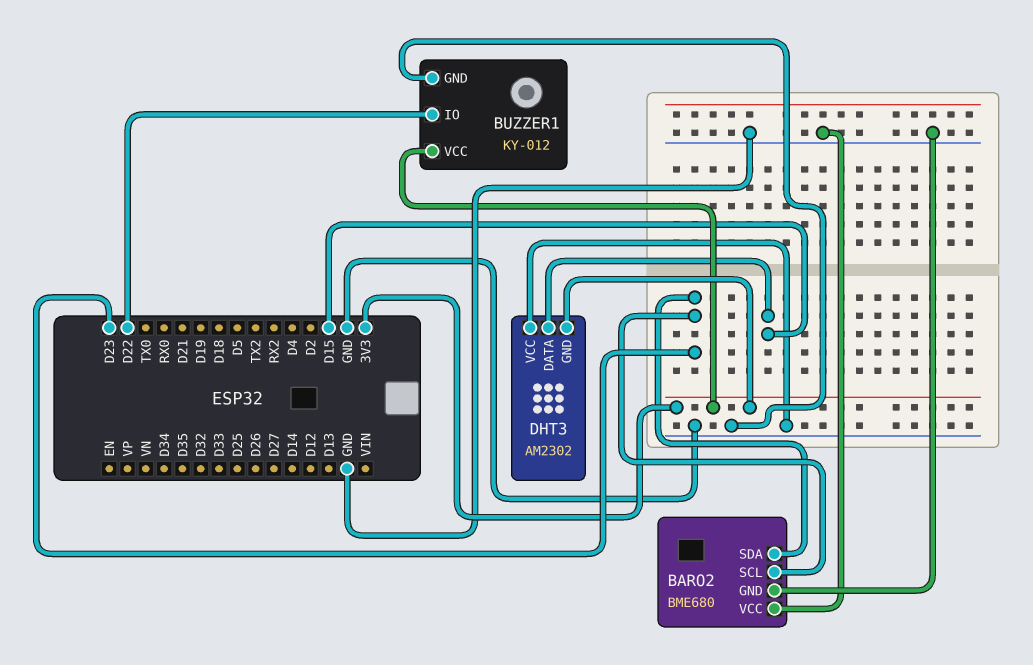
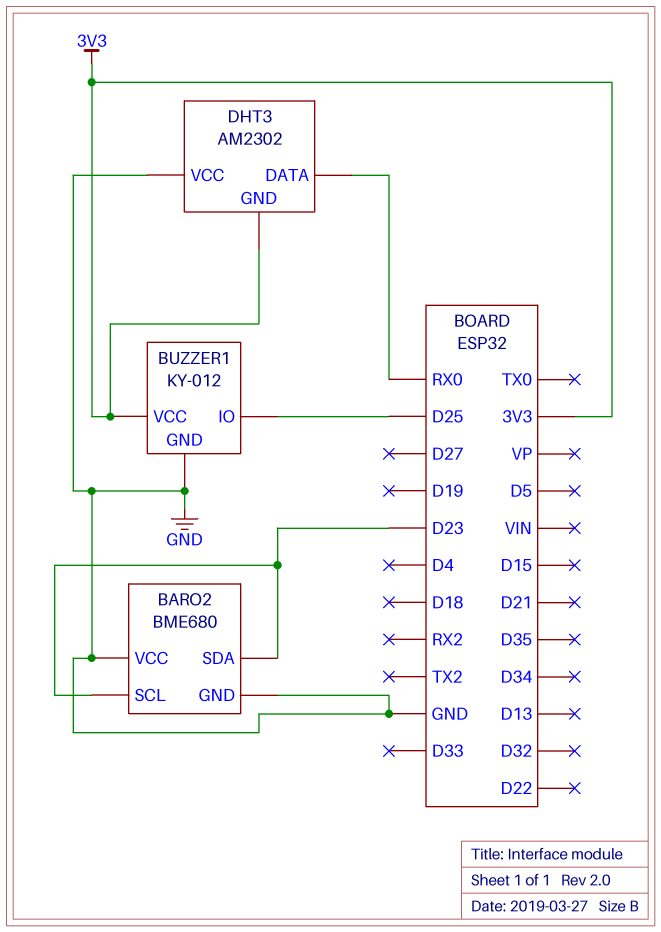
BUZZER1 pin IO: D22 -> D25
DHT3 pin DATA: D15 -> RX0

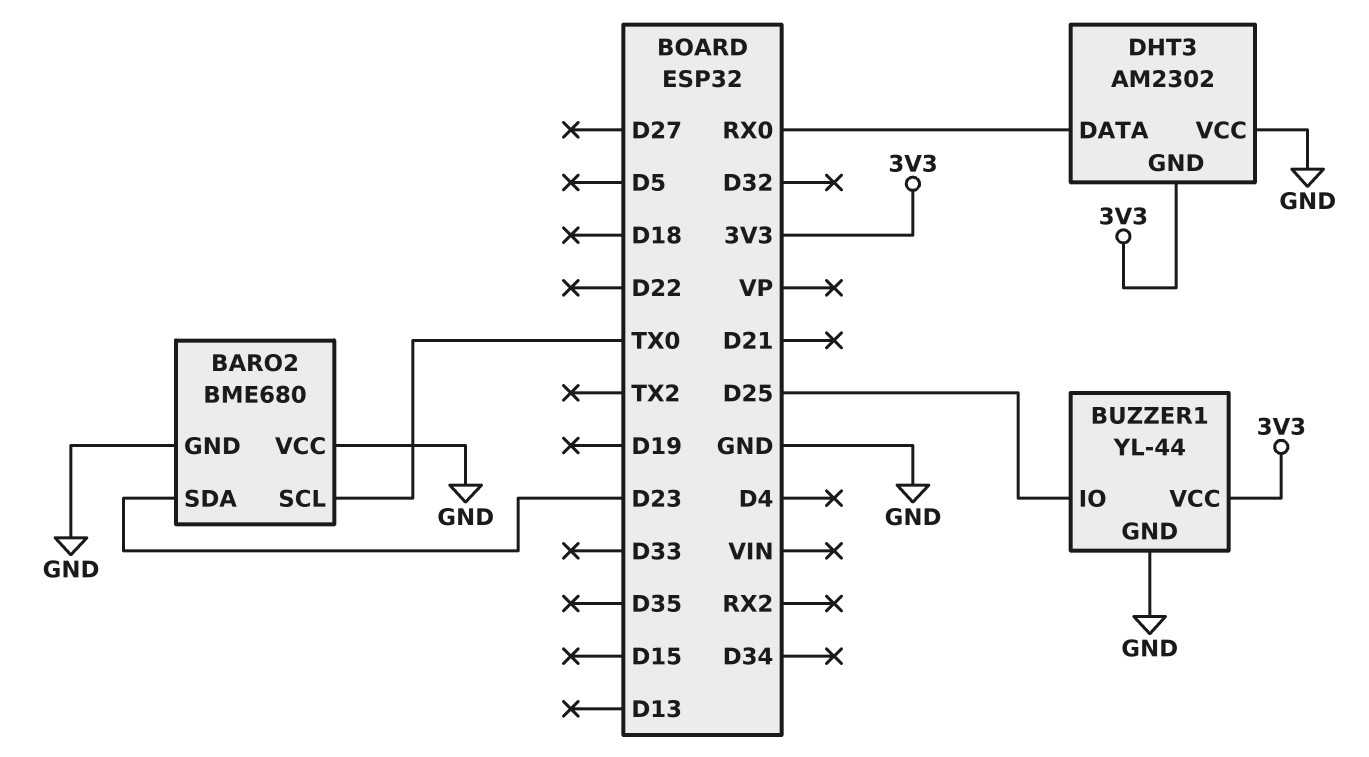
BARO2 pin SCL: D23 -> TX0
BUZZER1: KY-012 -> YL-44

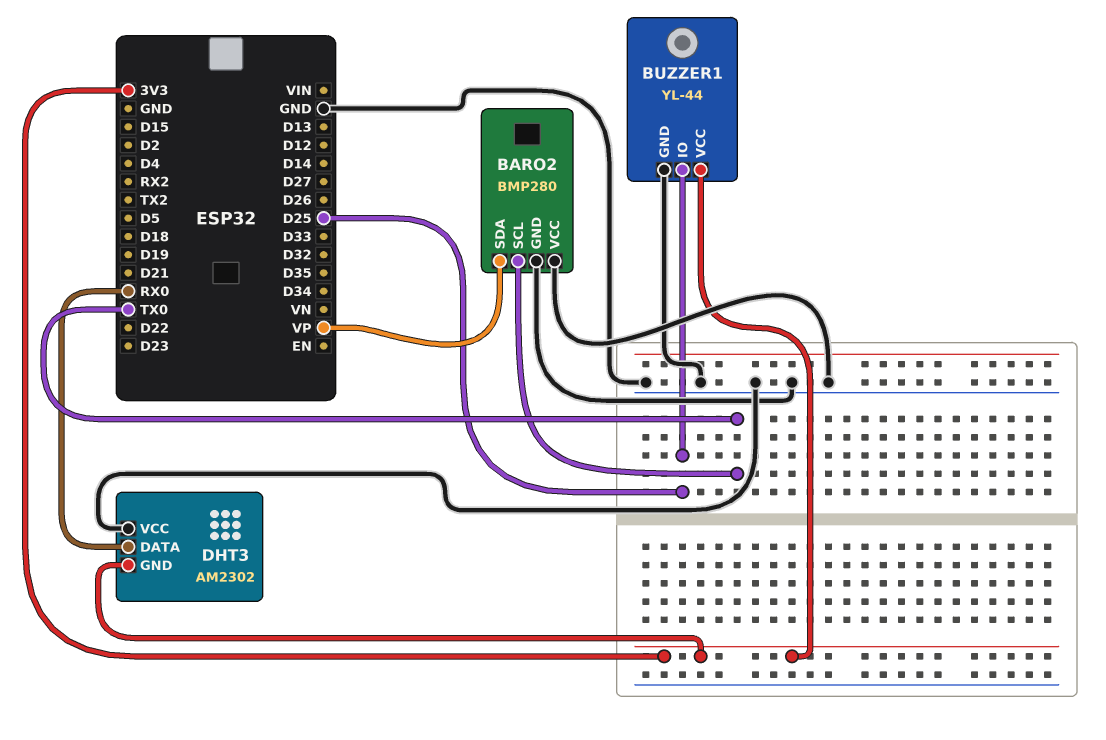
BARO2: BME680 -> BMP280
BARO2 pin SDA: D23 -> VP

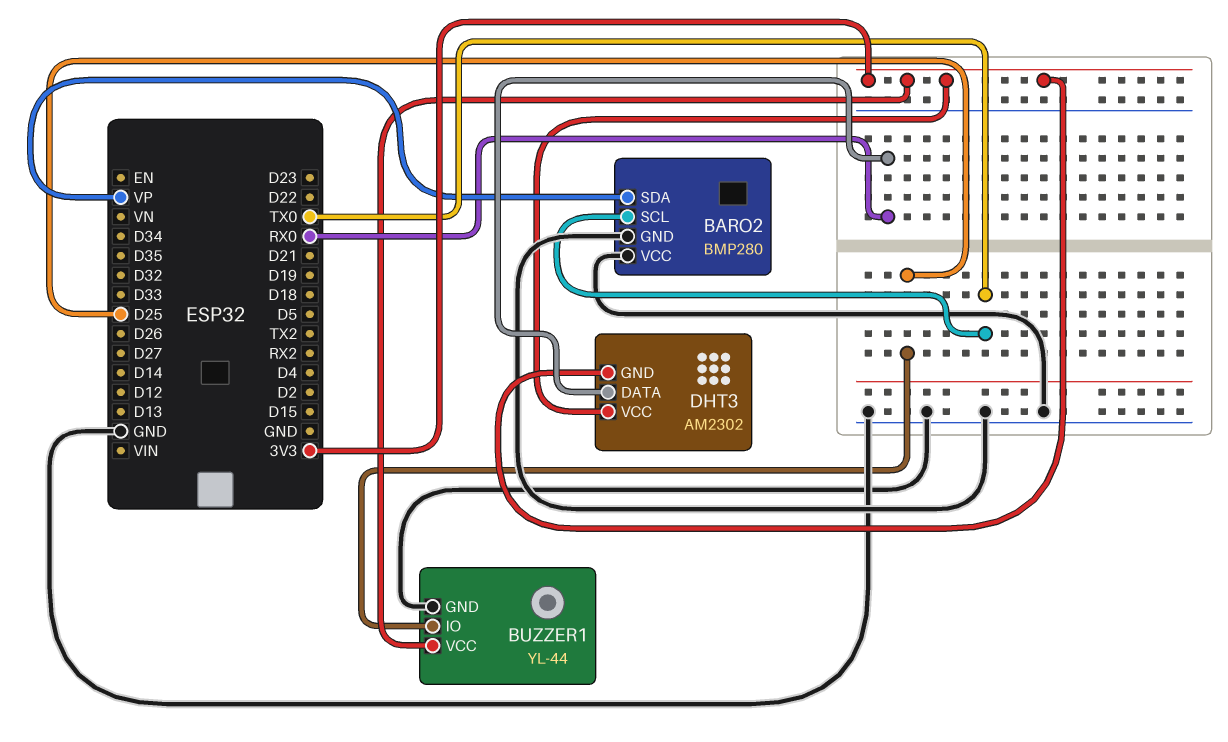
DHT3 pin VCC: GND -> 3V3

